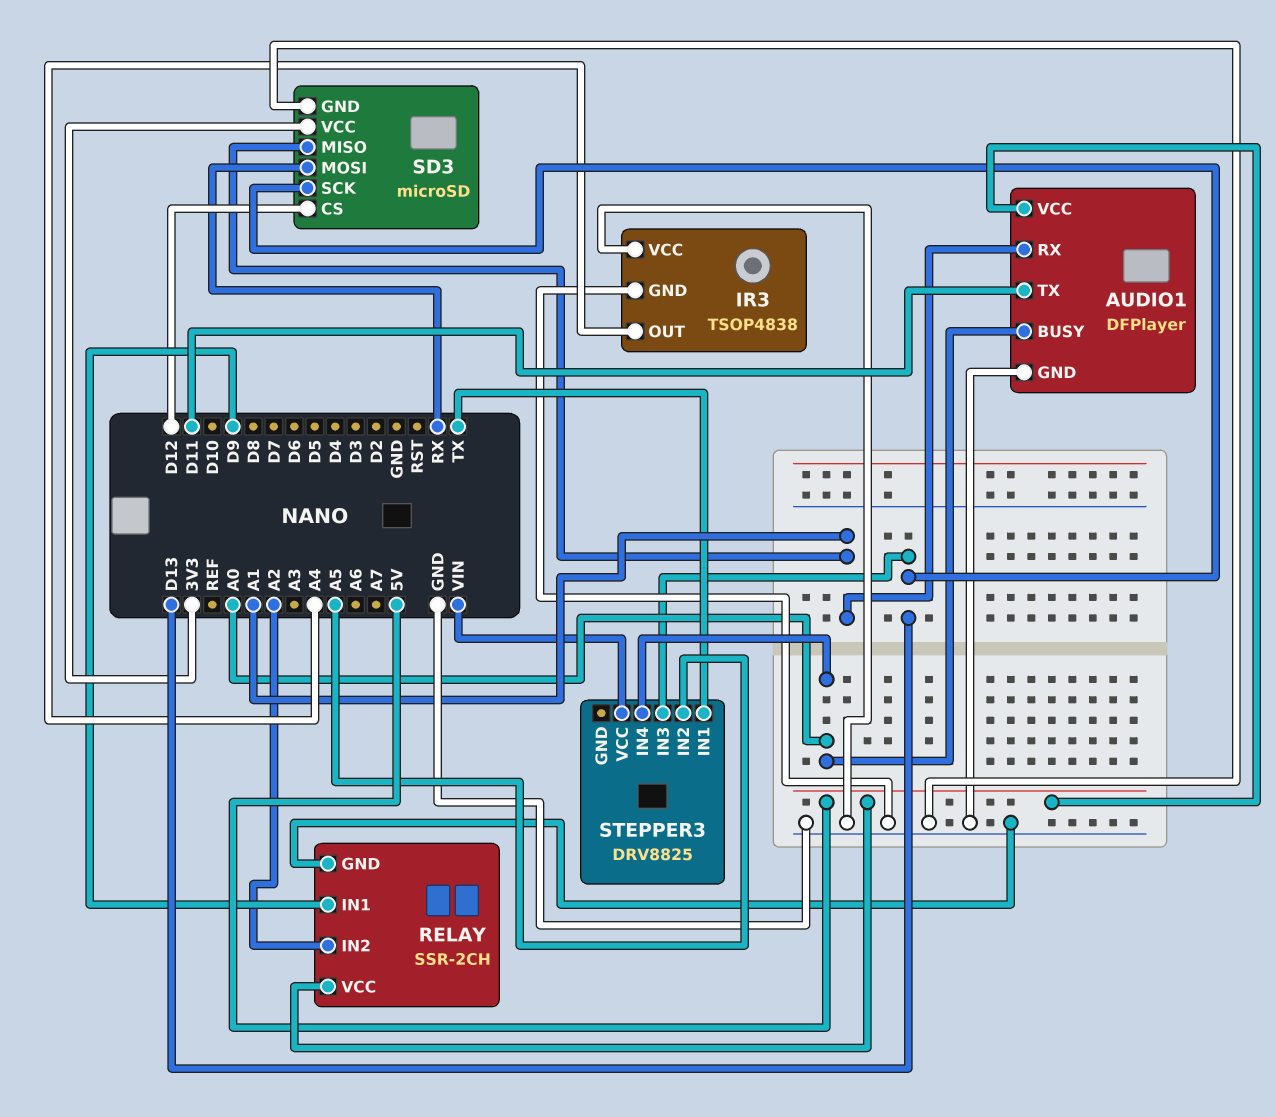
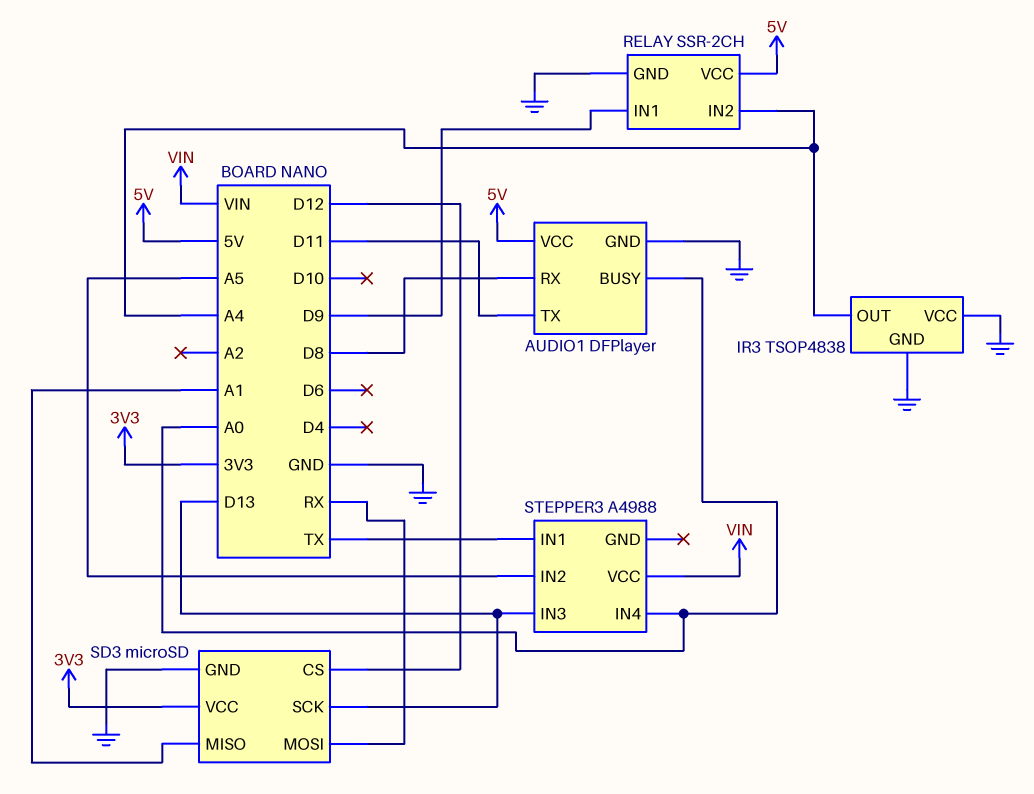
AUDIO1 pin RX: A1 -> D8
RELAY pin IN2: A2 -> A4
STEPPER3: DRV8825 -> A4988

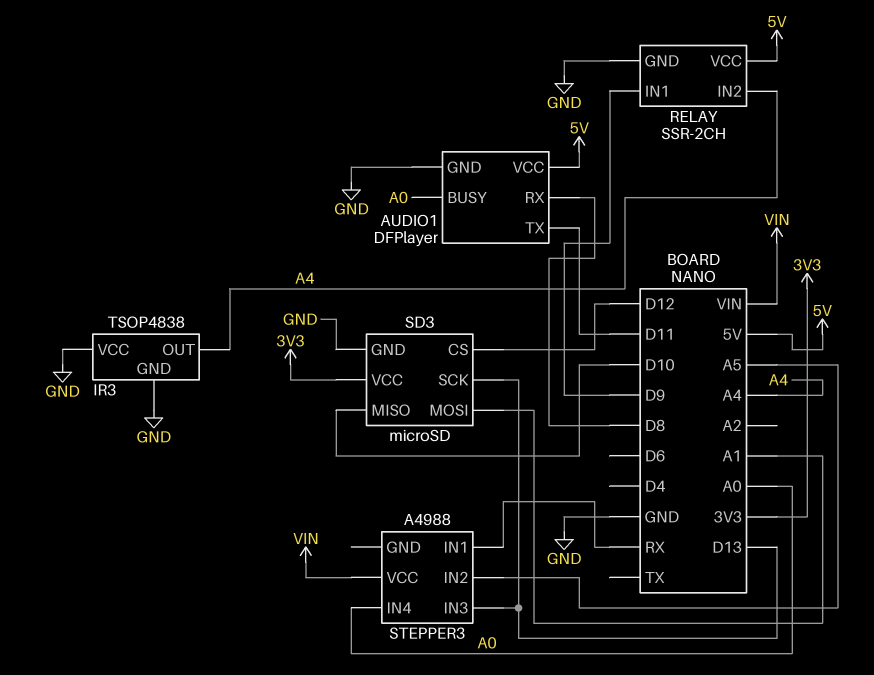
SD3 pin MISO: A1 -> D10
SD3 pin MOSI: RX -> A1
STEPPER3 pin IN1: TX -> RX

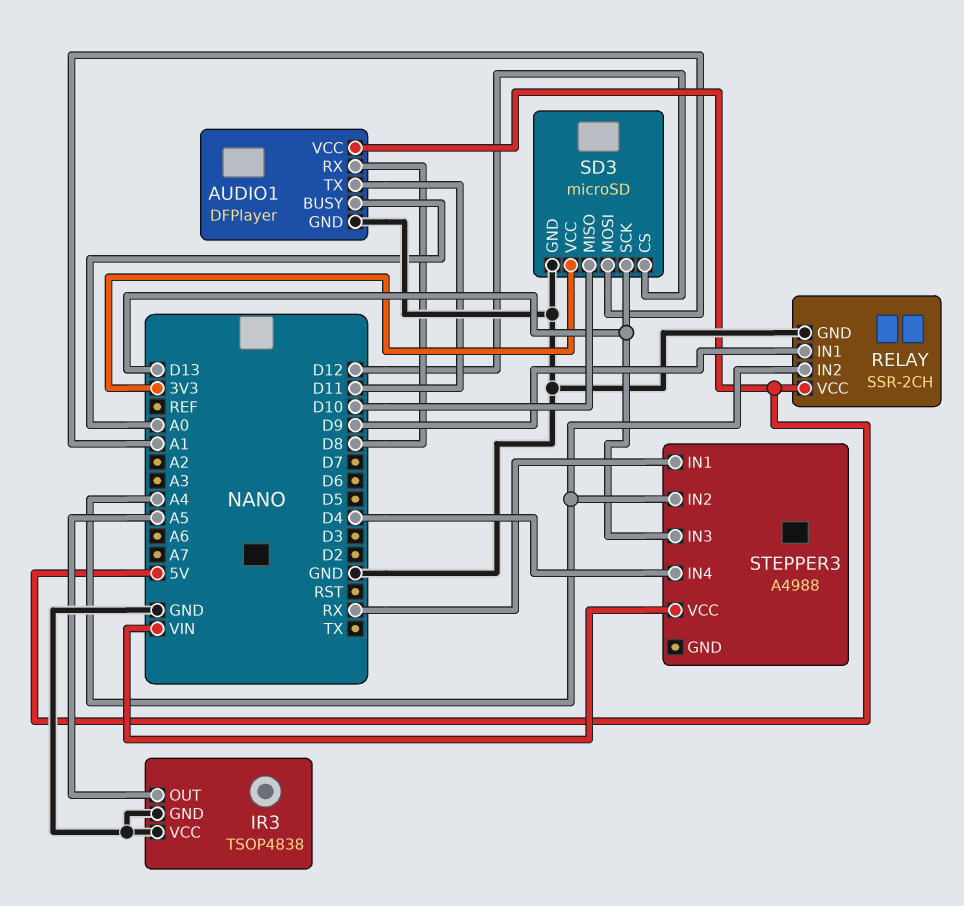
IR3 pin OUT: A4 -> A5
STEPPER3 pin IN2: A5 -> A4
STEPPER3 pin IN4: A0 -> D4

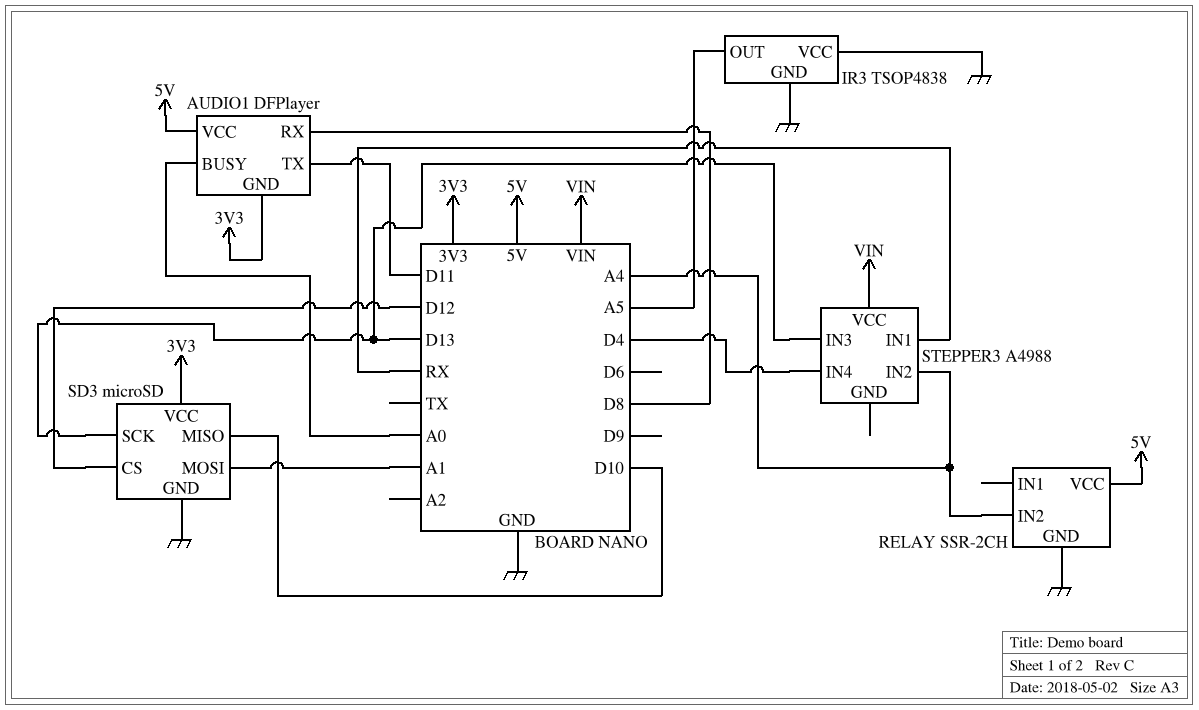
AUDIO1 pin GND: GND -> 3V3
RELAY pin IN1: D9 -> none

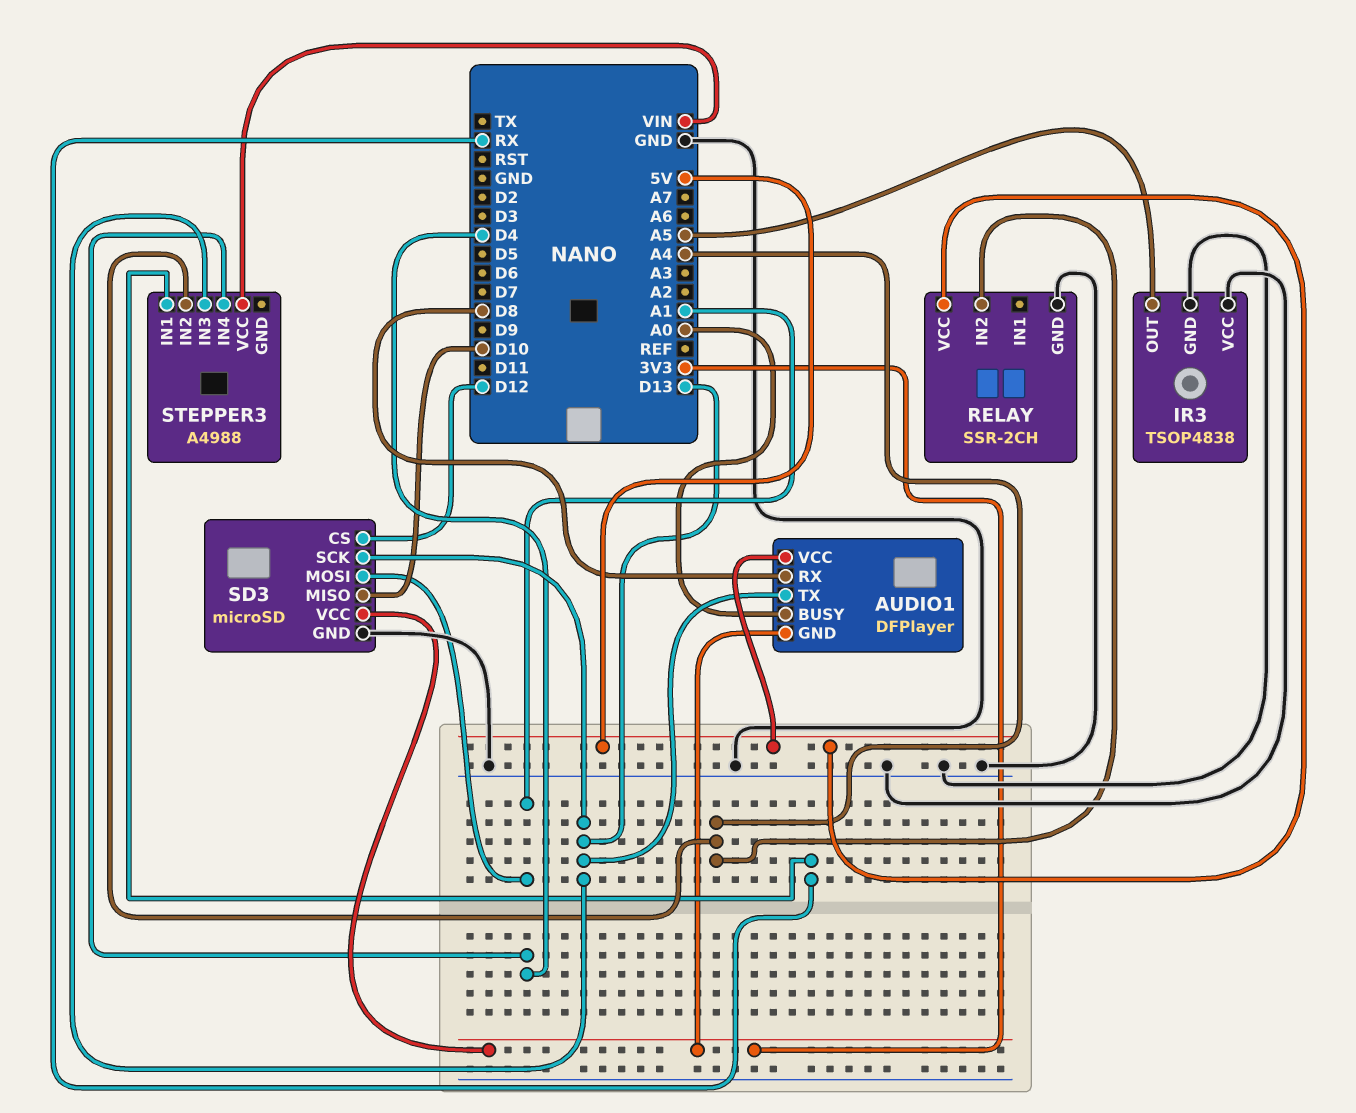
AUDIO1 pin TX: D11 -> D13

